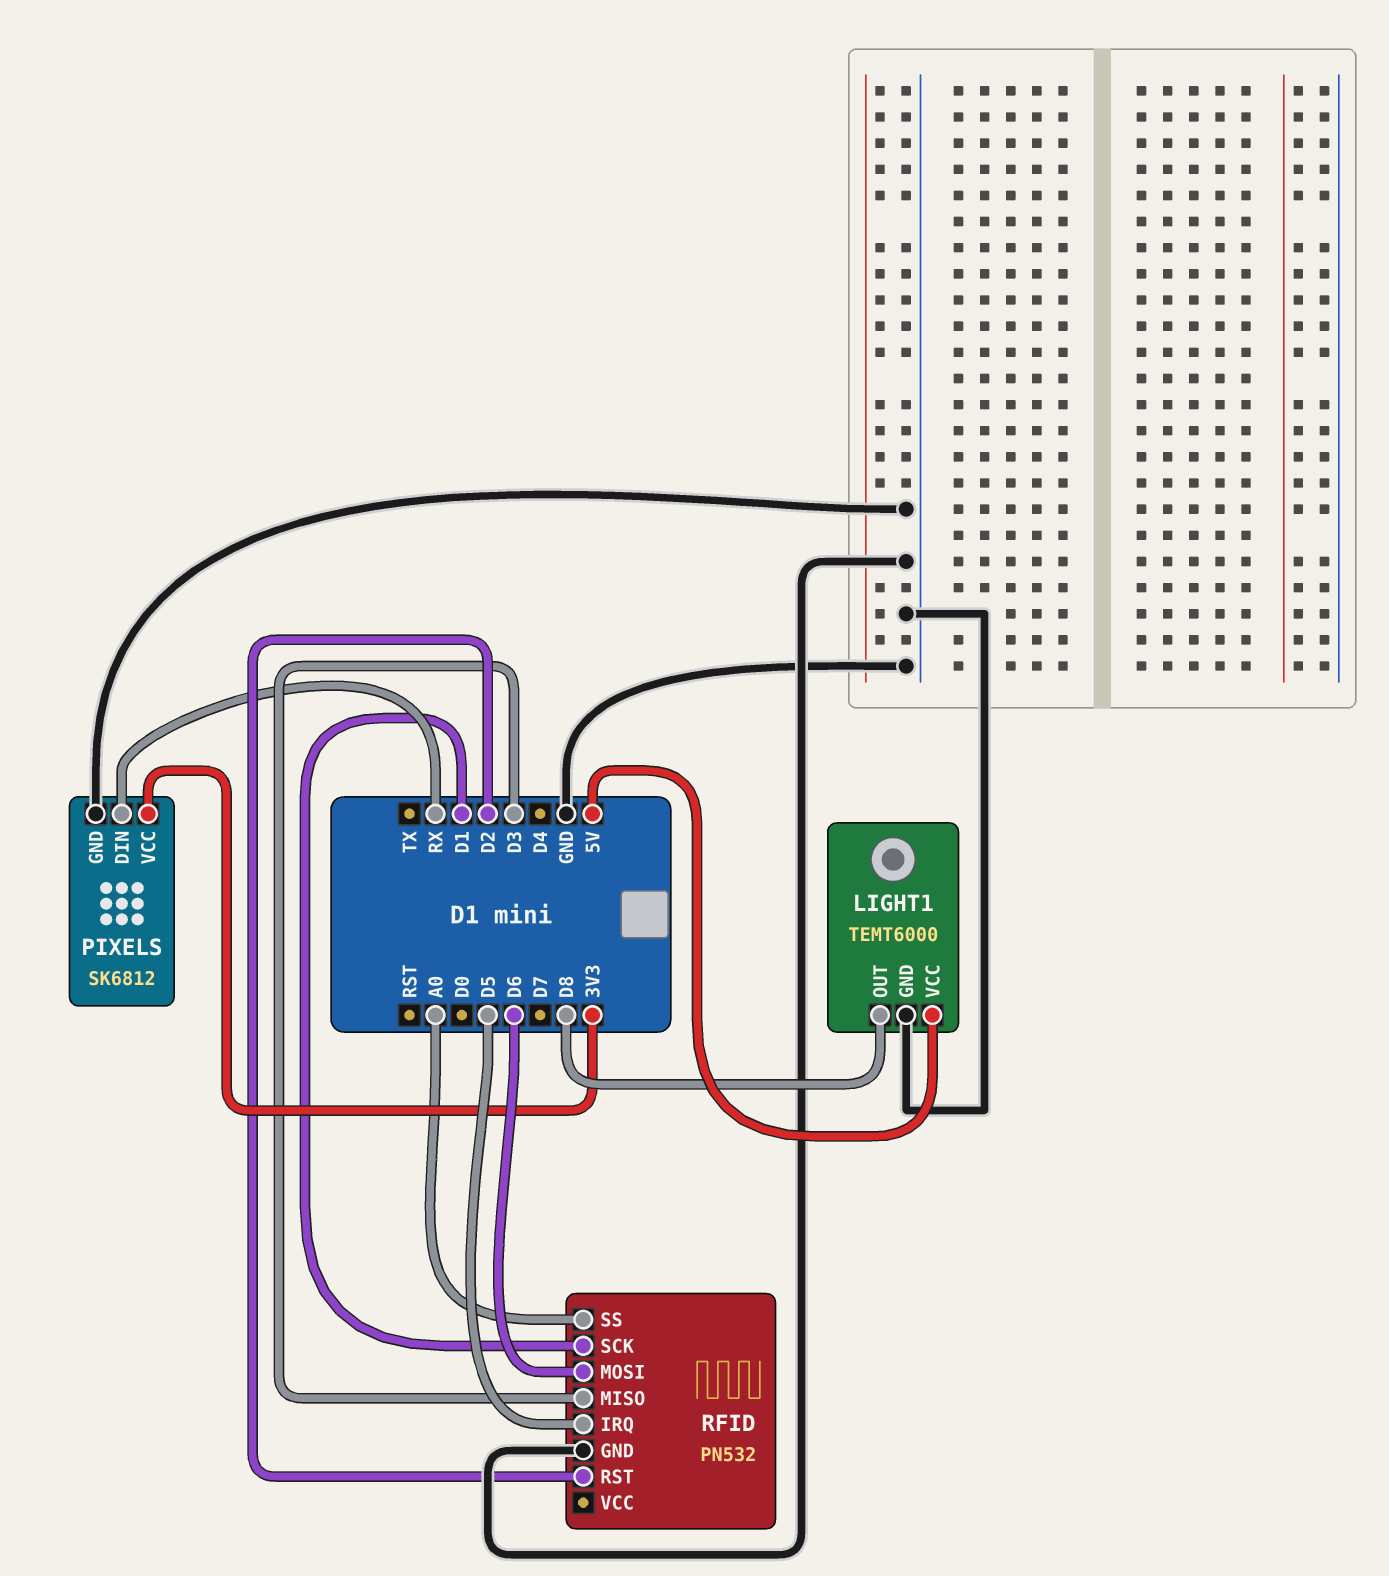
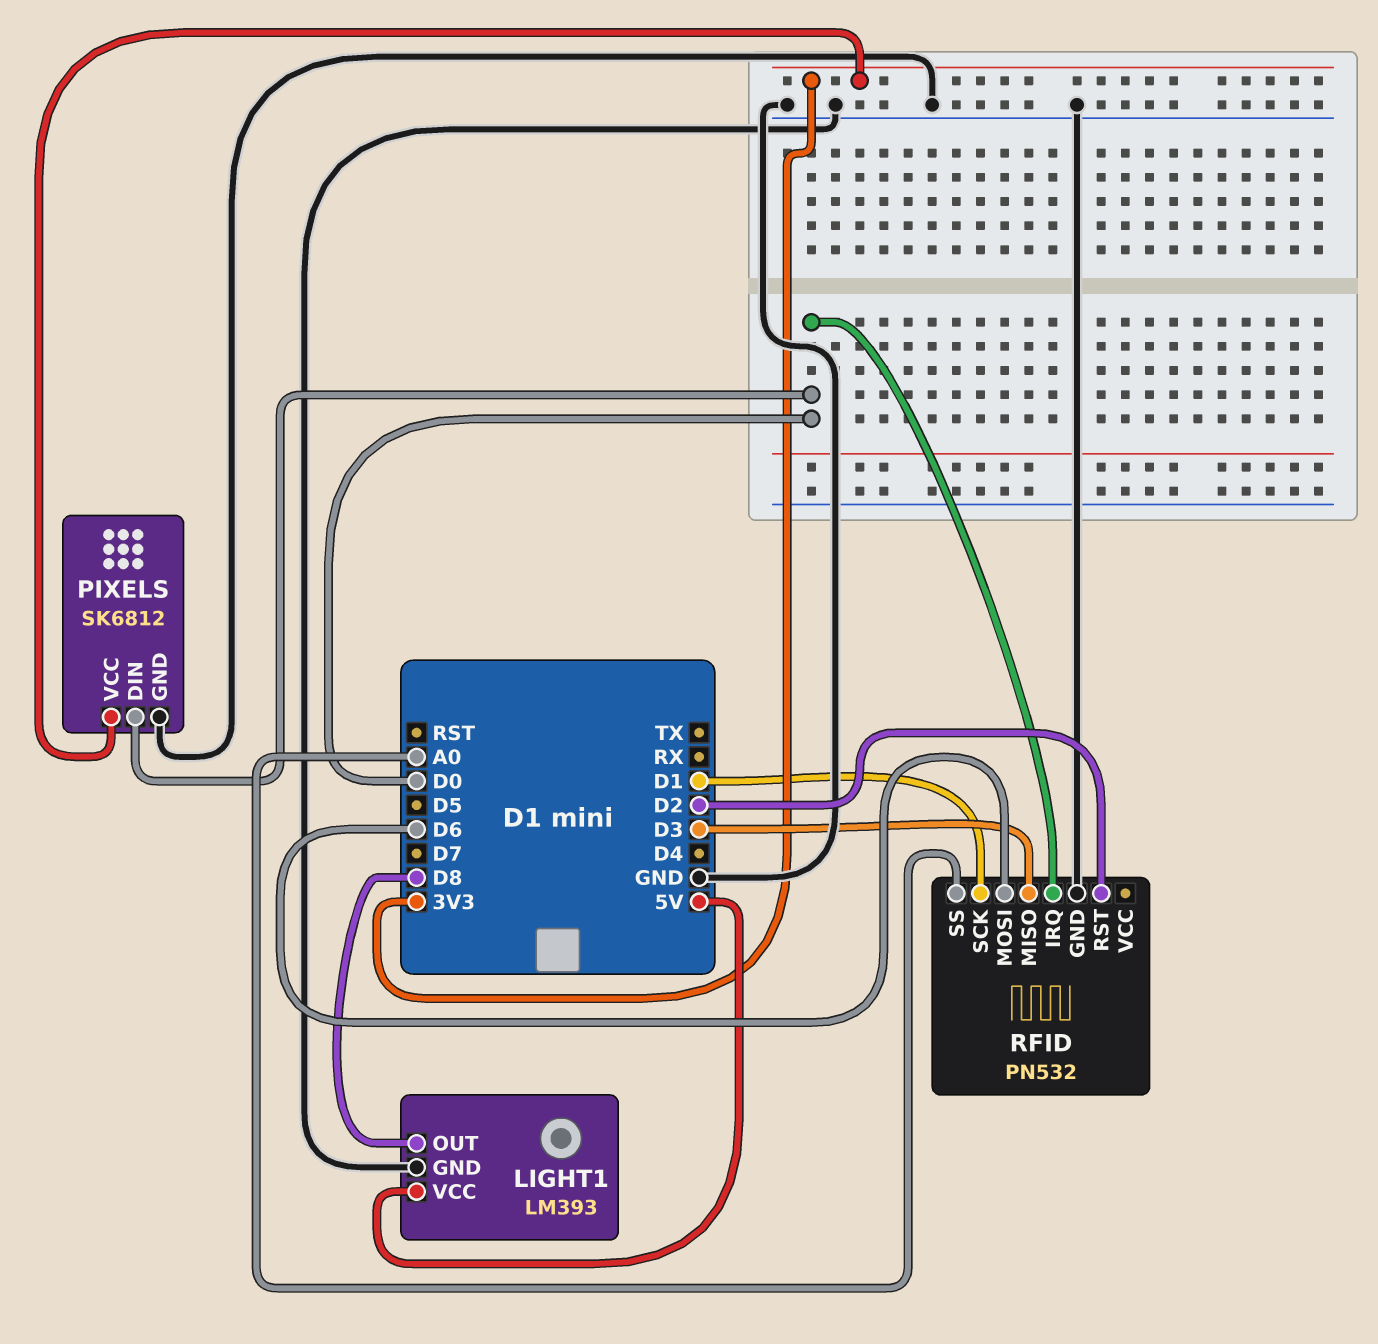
LIGHT1: TEMT6000 -> LM393
PIXELS pin DIN: RX -> D0
RFID pin IRQ: D5 -> D0

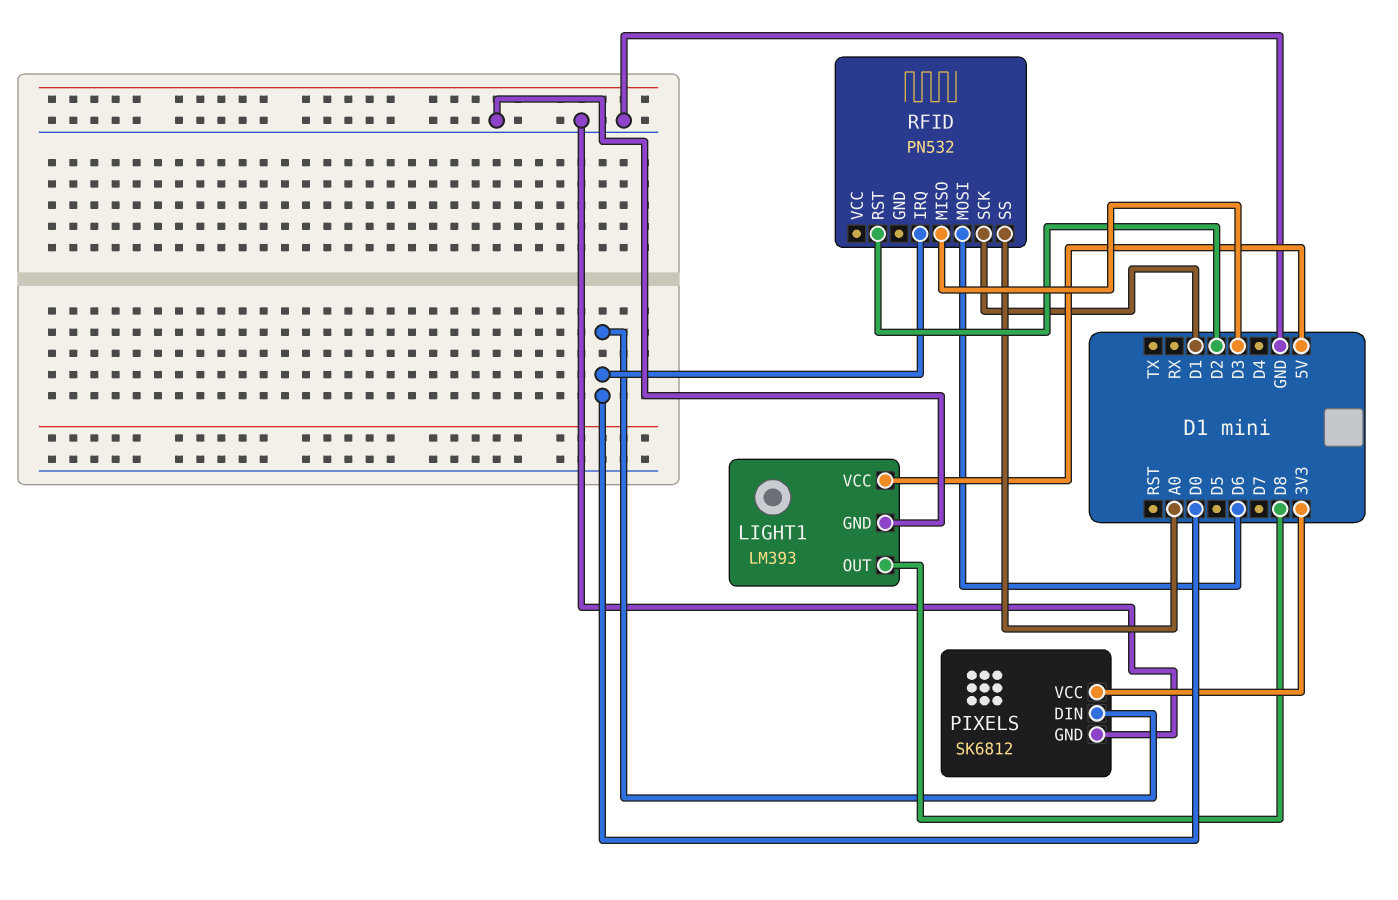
RFID pin GND: GND -> none

